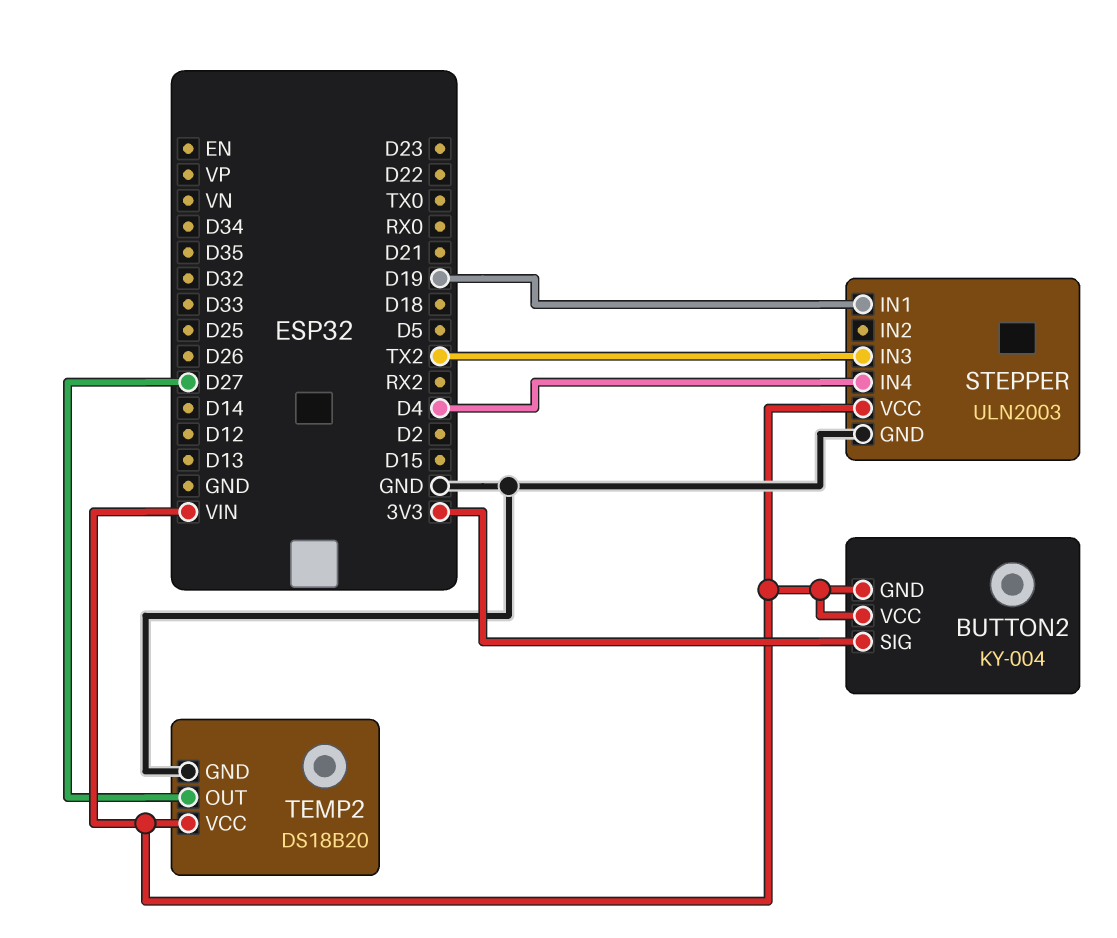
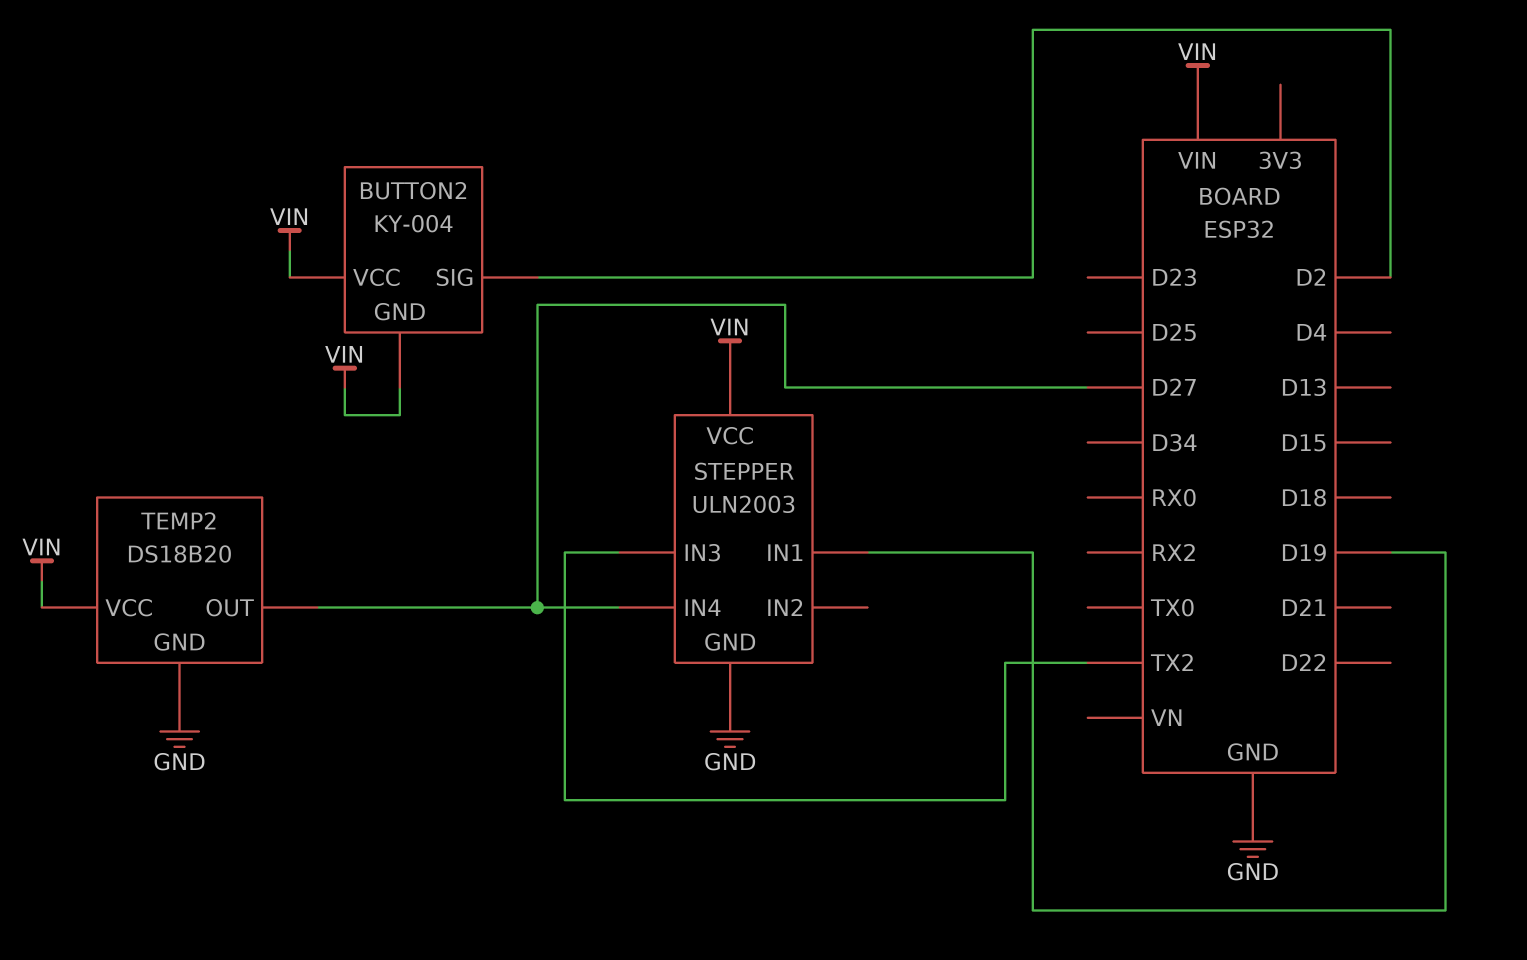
BUTTON2 pin SIG: 3V3 -> D2
STEPPER pin IN4: D4 -> D27

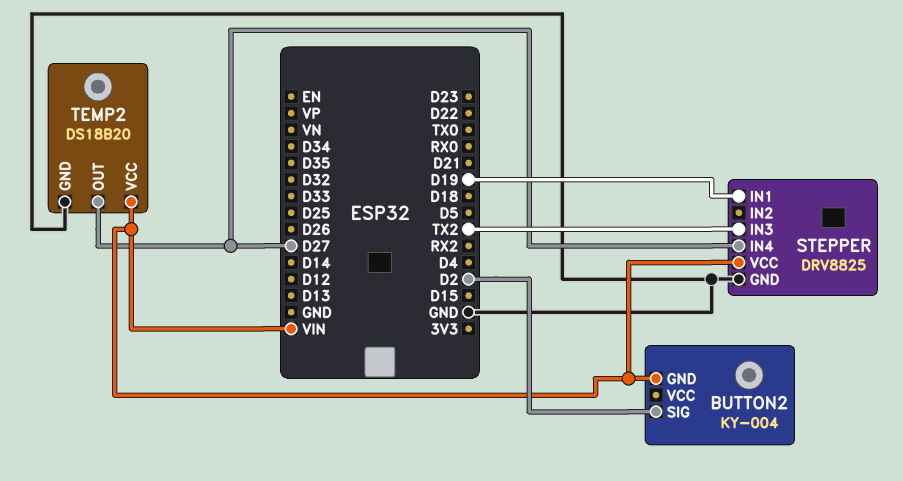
BUTTON2 pin VCC: VIN -> none
STEPPER: ULN2003 -> DRV8825

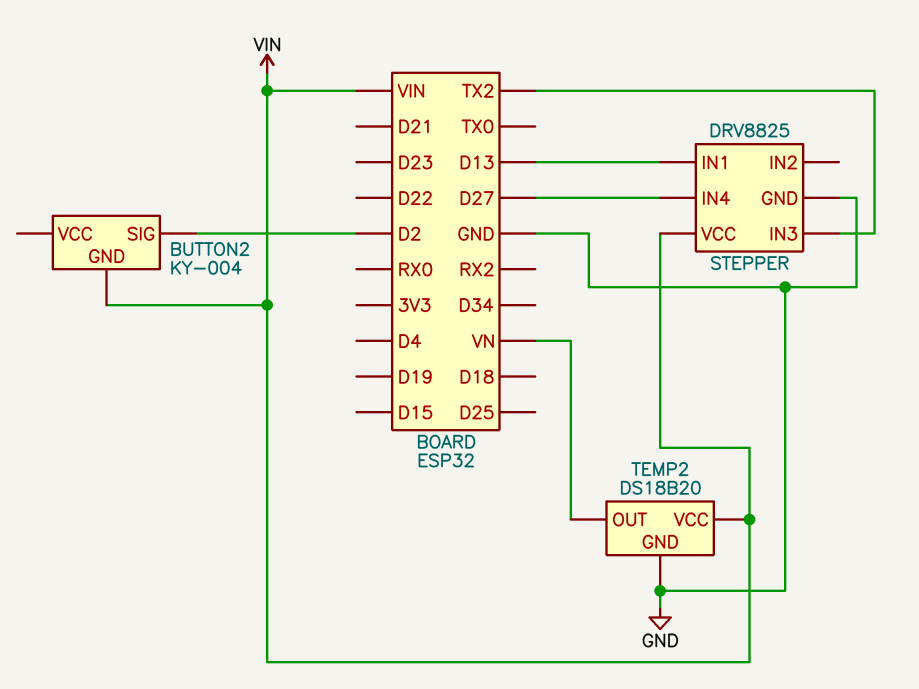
STEPPER pin IN1: D19 -> D13
TEMP2 pin OUT: D27 -> VN

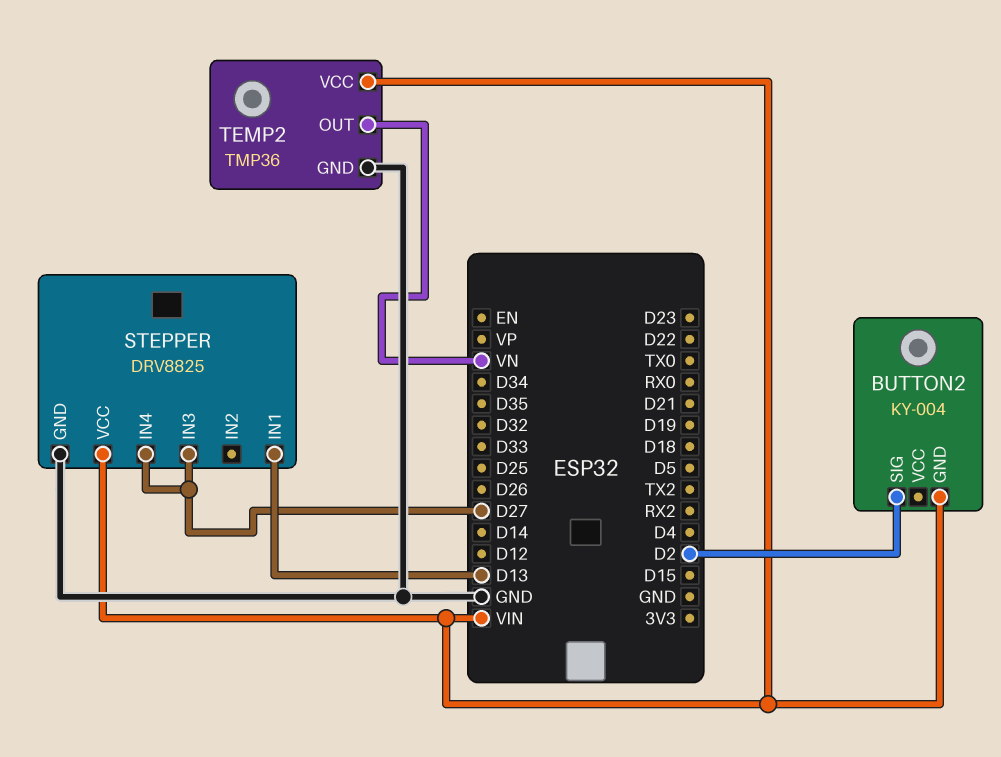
STEPPER pin IN3: TX2 -> D27
TEMP2: DS18B20 -> TMP36

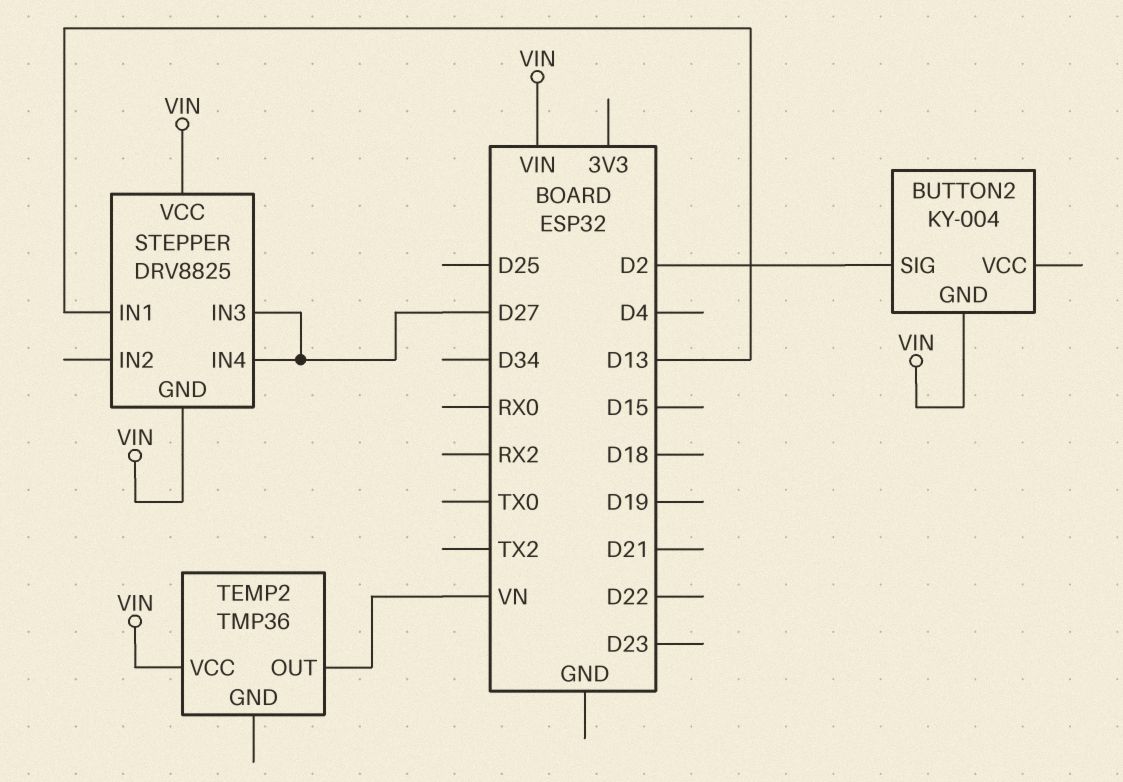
STEPPER pin GND: GND -> VIN
TEMP2 pin GND: GND -> none

